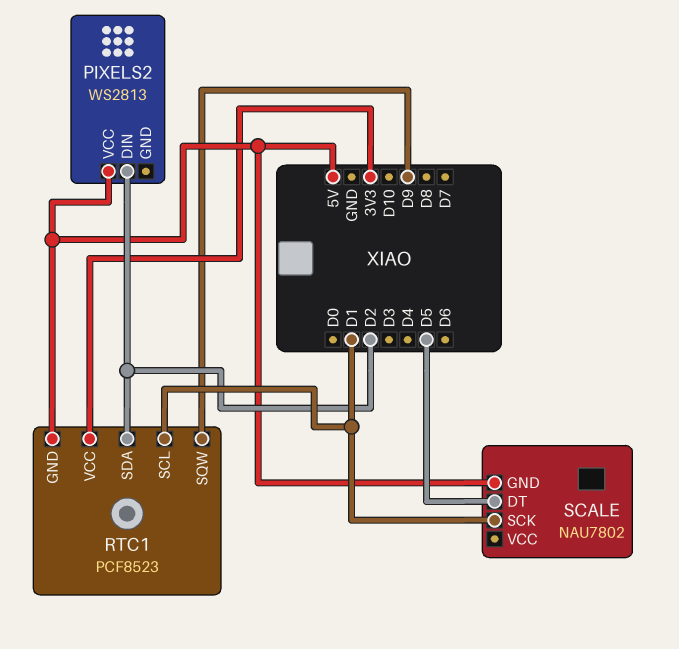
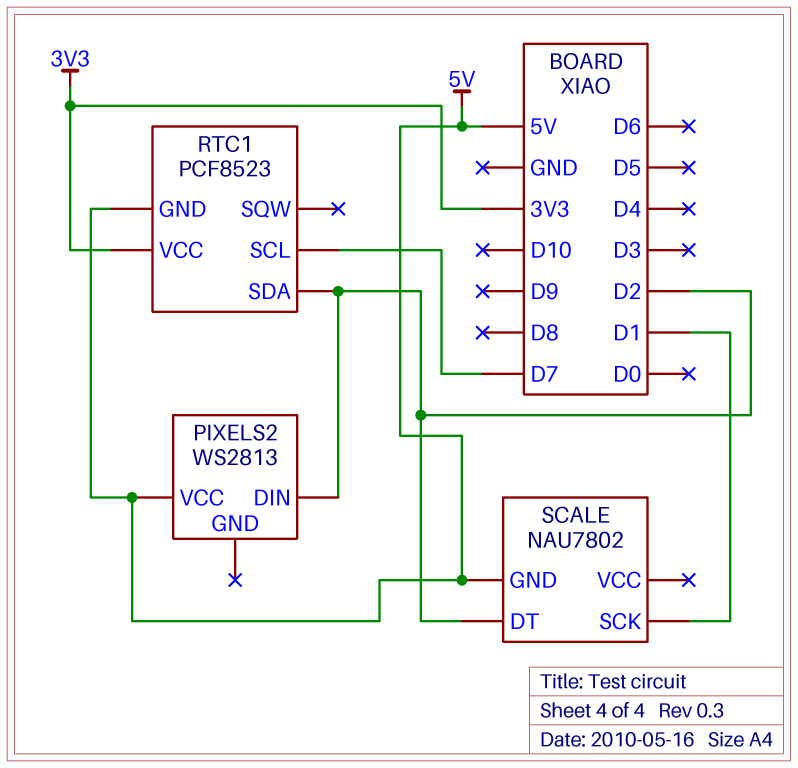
RTC1 pin SCL: D1 -> D7
RTC1 pin SQW: D9 -> none
SCALE pin DT: D5 -> D2

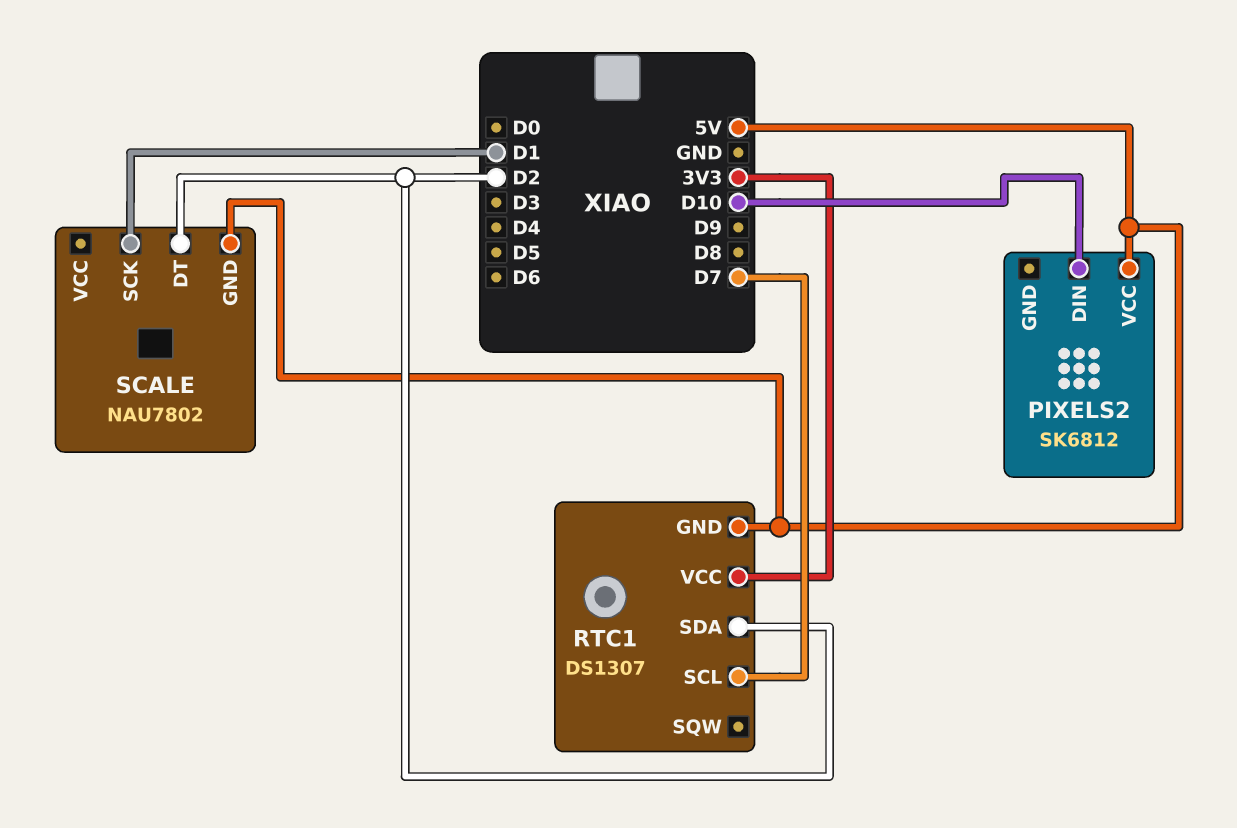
PIXELS2: WS2813 -> SK6812
PIXELS2 pin DIN: D2 -> D10
RTC1: PCF8523 -> DS1307

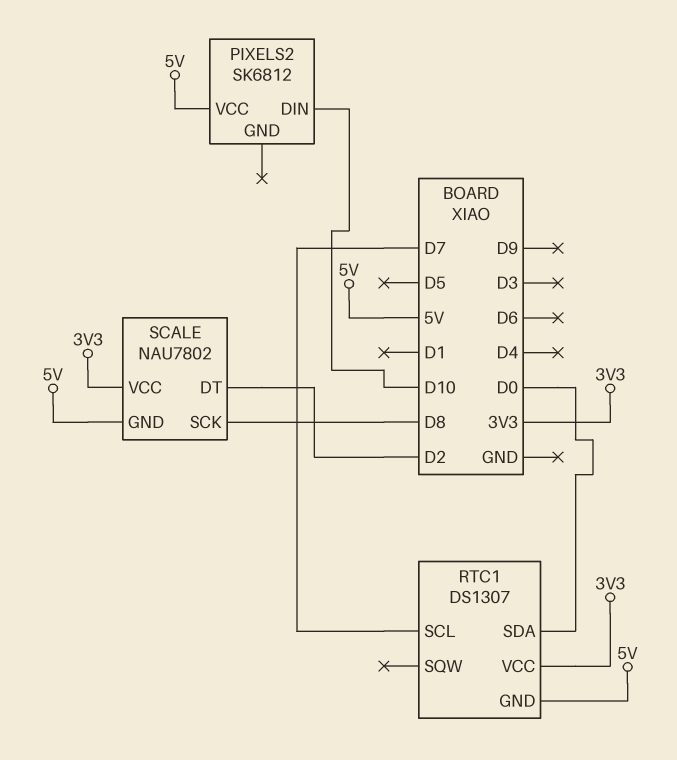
RTC1 pin SDA: D2 -> D0
SCALE pin SCK: D1 -> D8
SCALE pin VCC: none -> 3V3

